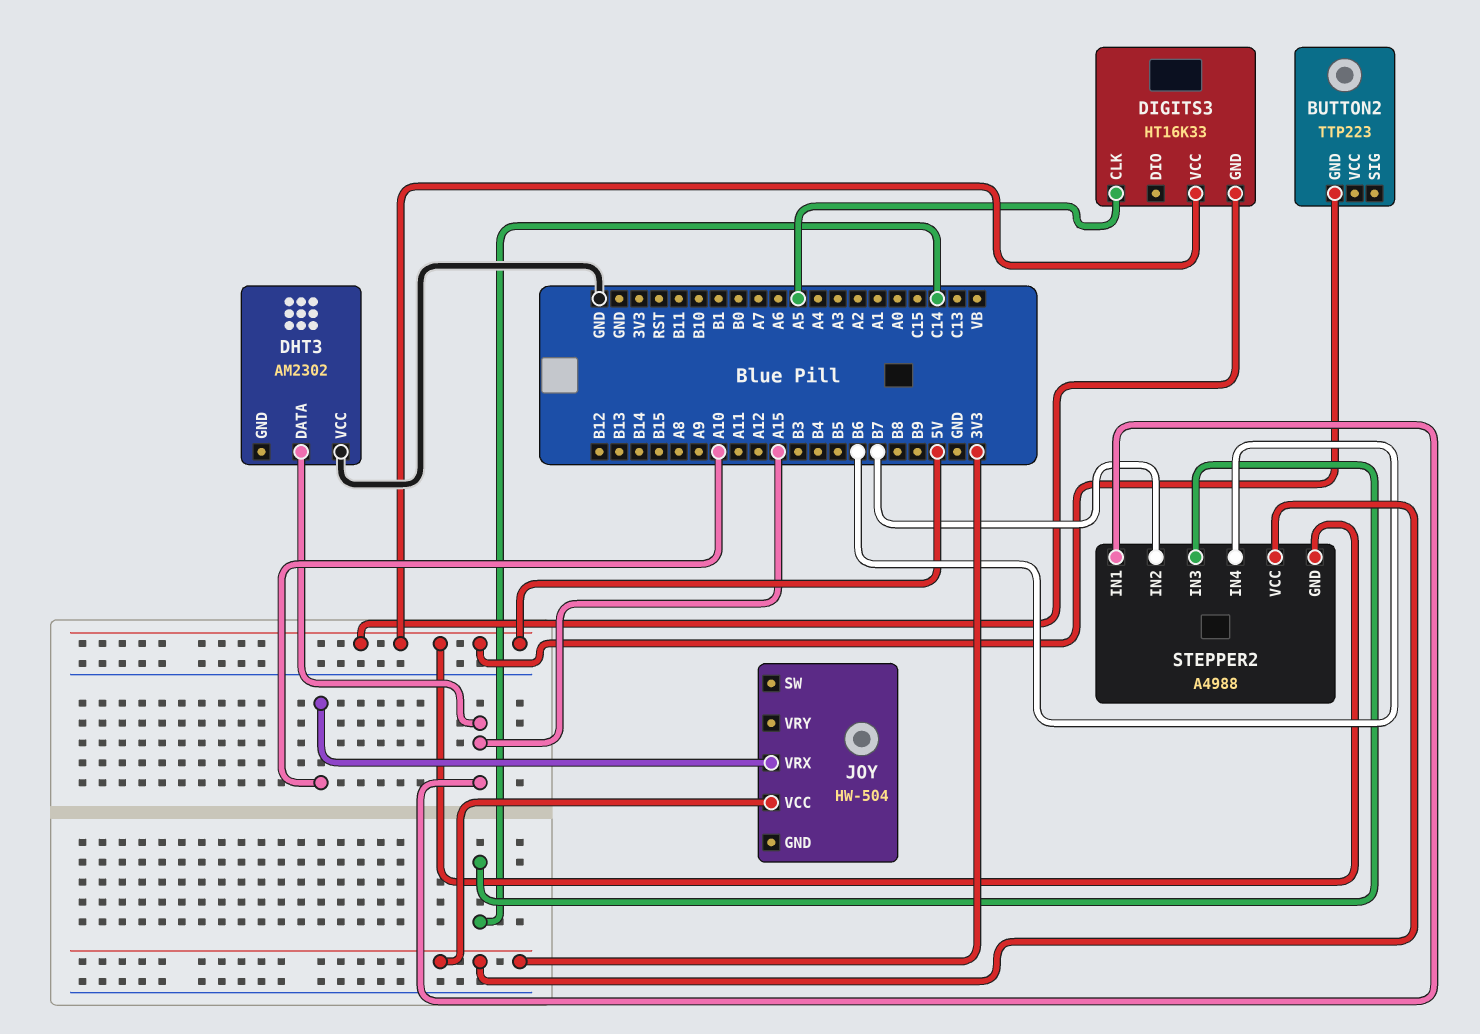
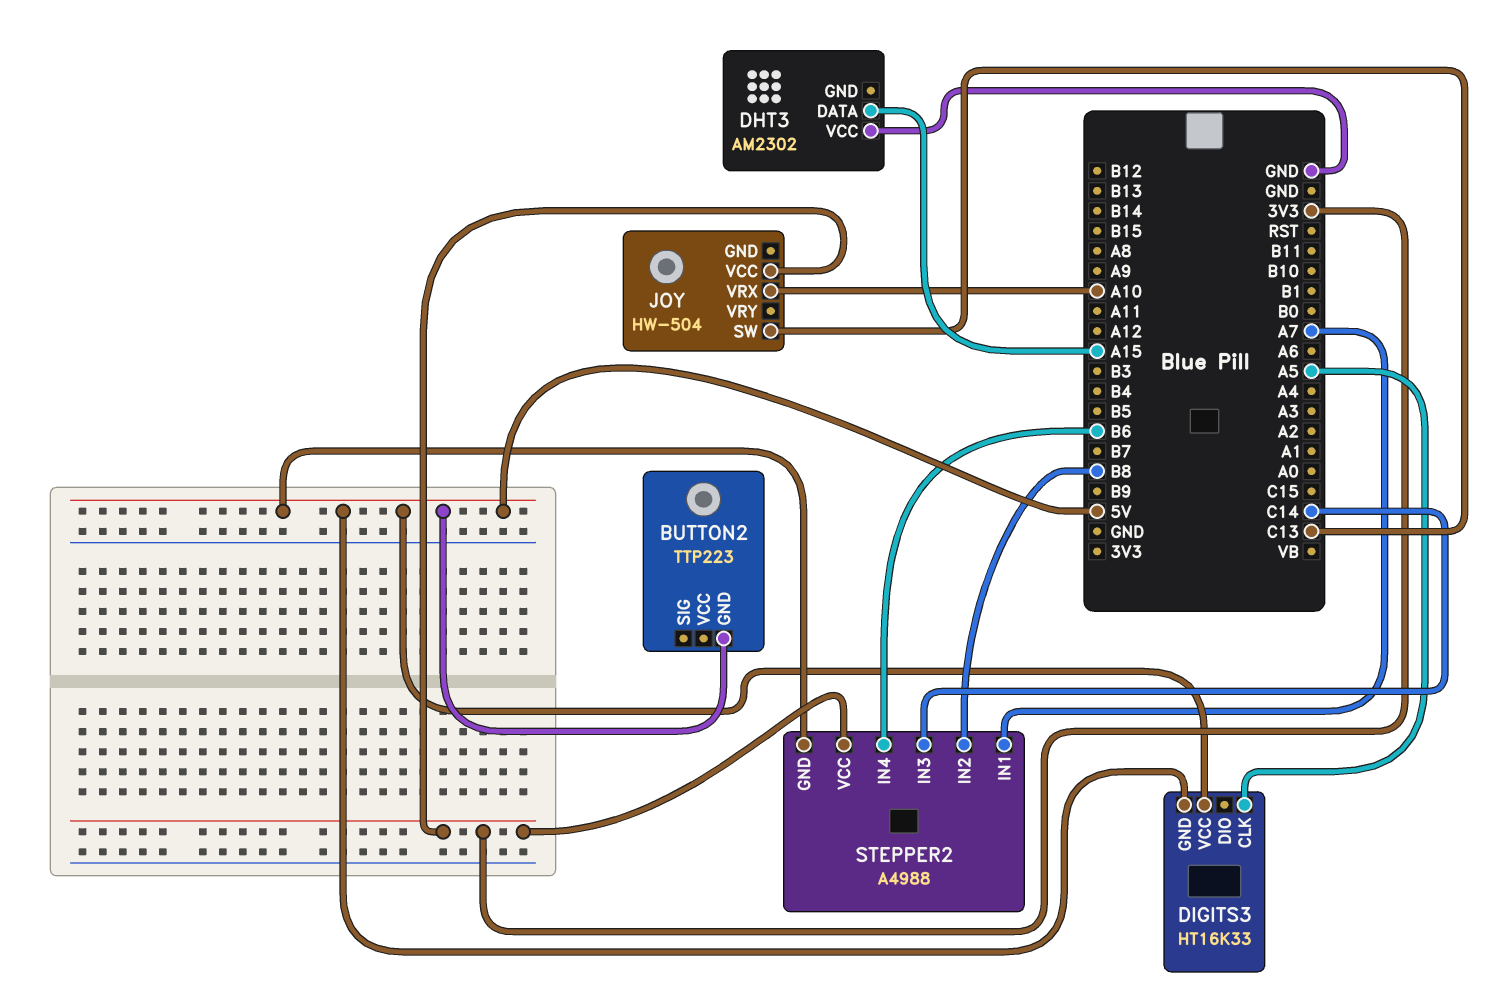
JOY pin SW: none -> C13
STEPPER2 pin IN1: A15 -> A7
STEPPER2 pin IN2: B7 -> B8

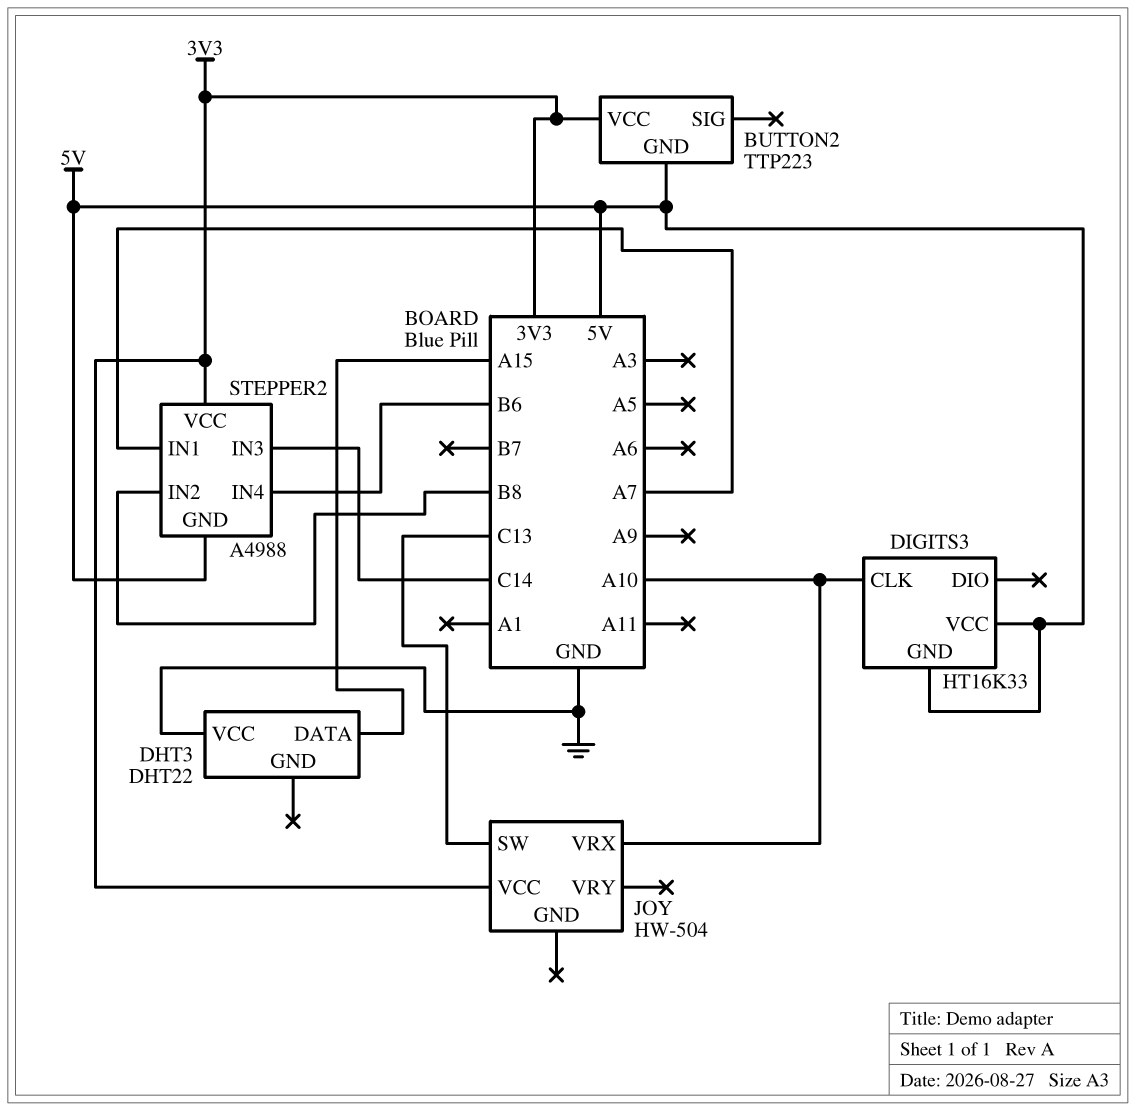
BUTTON2 pin VCC: none -> 3V3
DHT3: AM2302 -> DHT22
DIGITS3 pin CLK: A5 -> A10

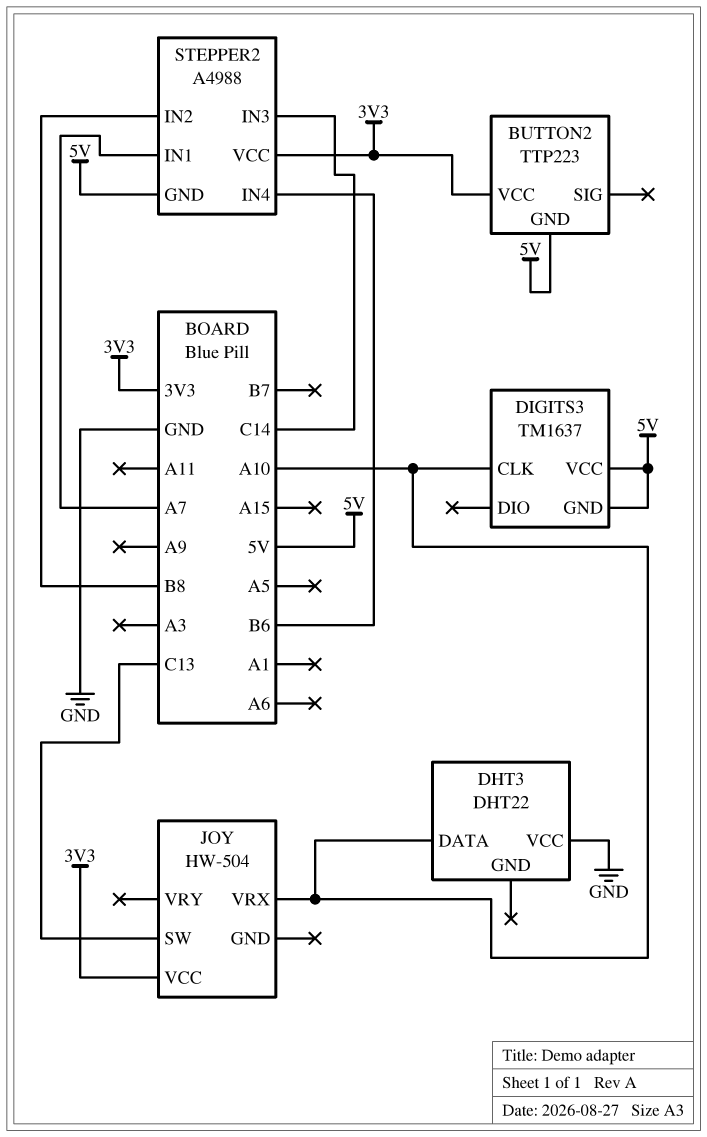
DHT3 pin DATA: A15 -> A10
DIGITS3: HT16K33 -> TM1637

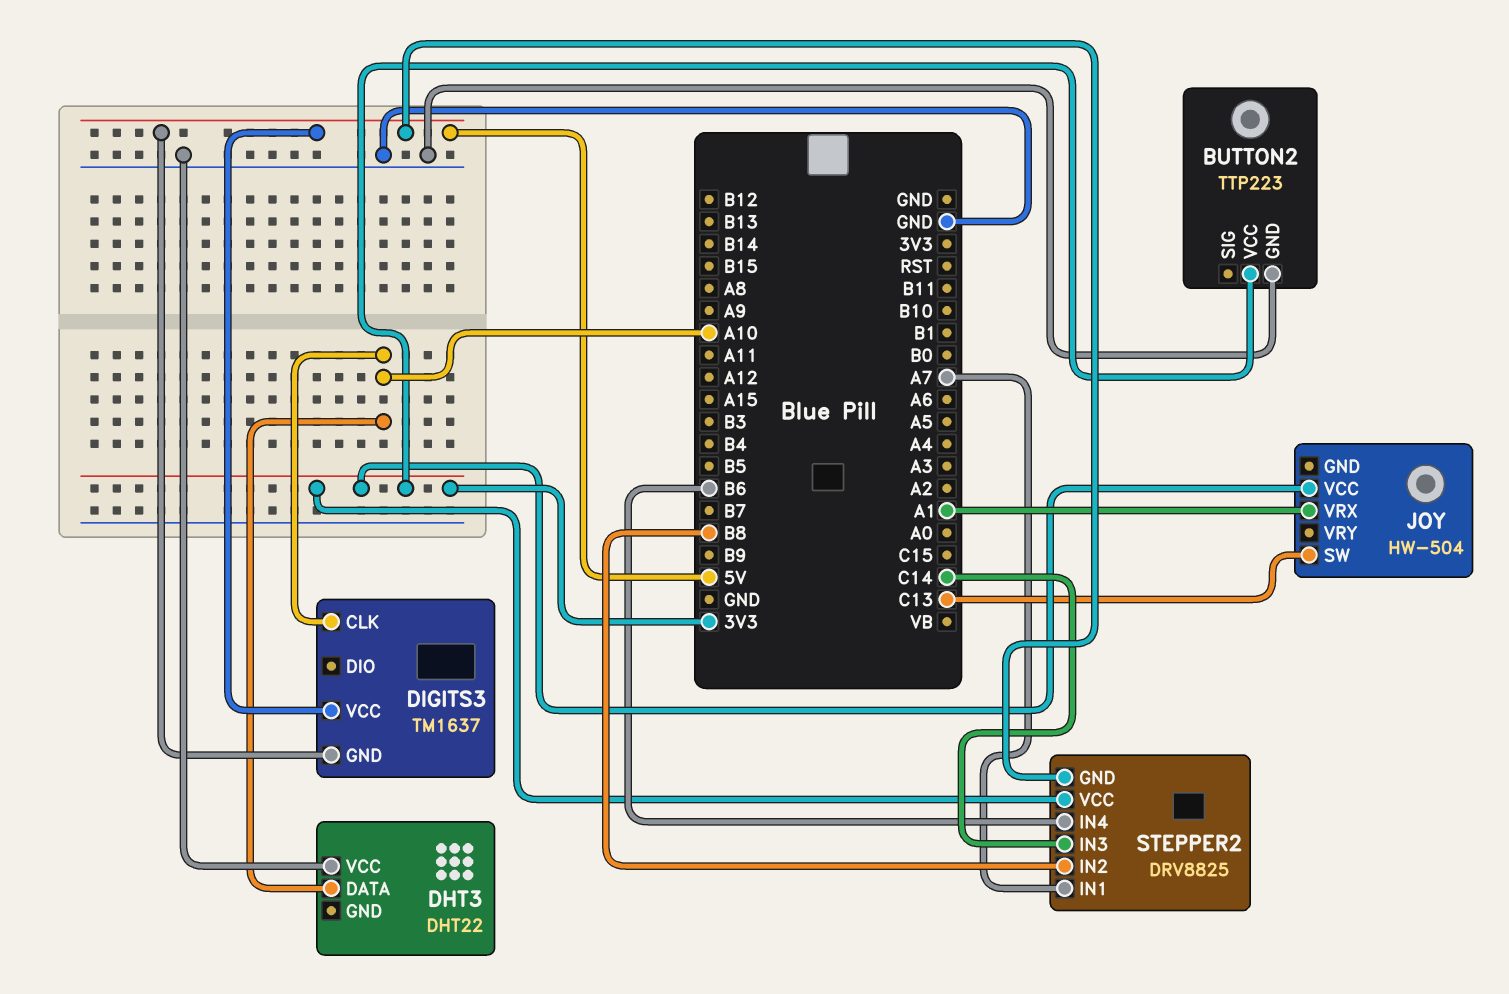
BUTTON2 pin GND: 5V -> GND
JOY pin VRX: A10 -> A1
STEPPER2: A4988 -> DRV8825

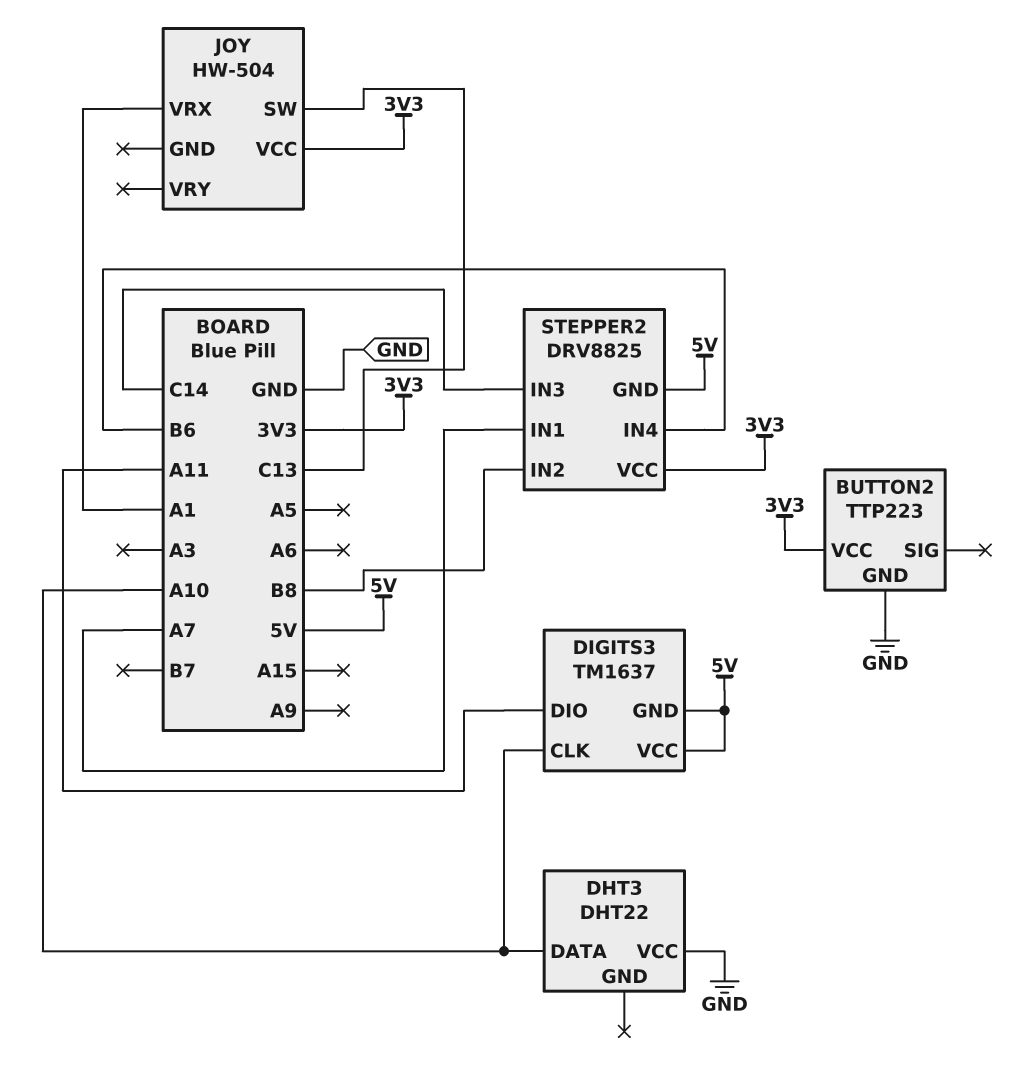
DIGITS3 pin DIO: none -> A11

